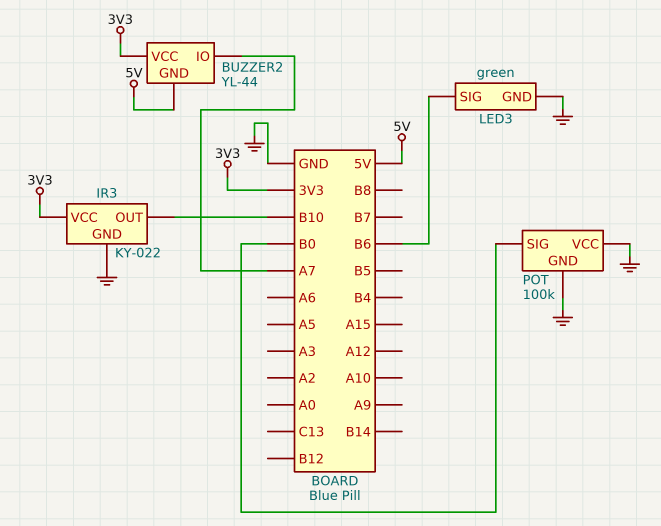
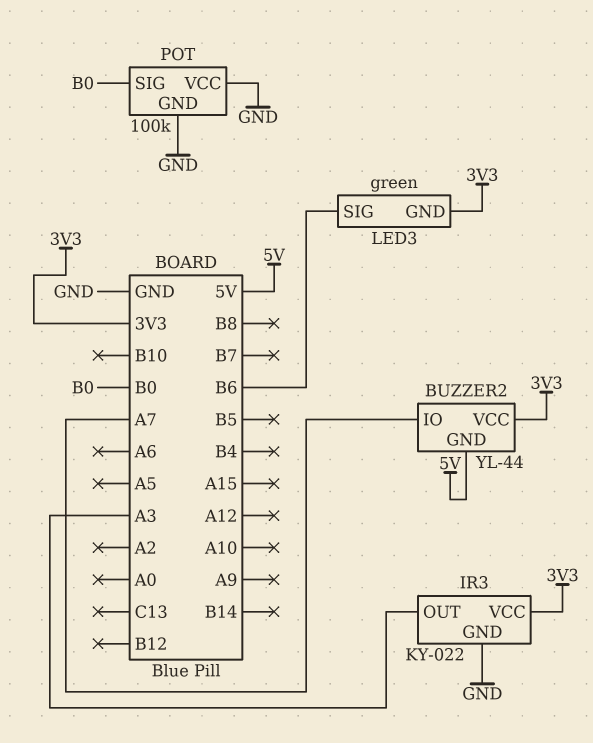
IR3 pin OUT: B10 -> A3
LED3 pin GND: GND -> 3V3

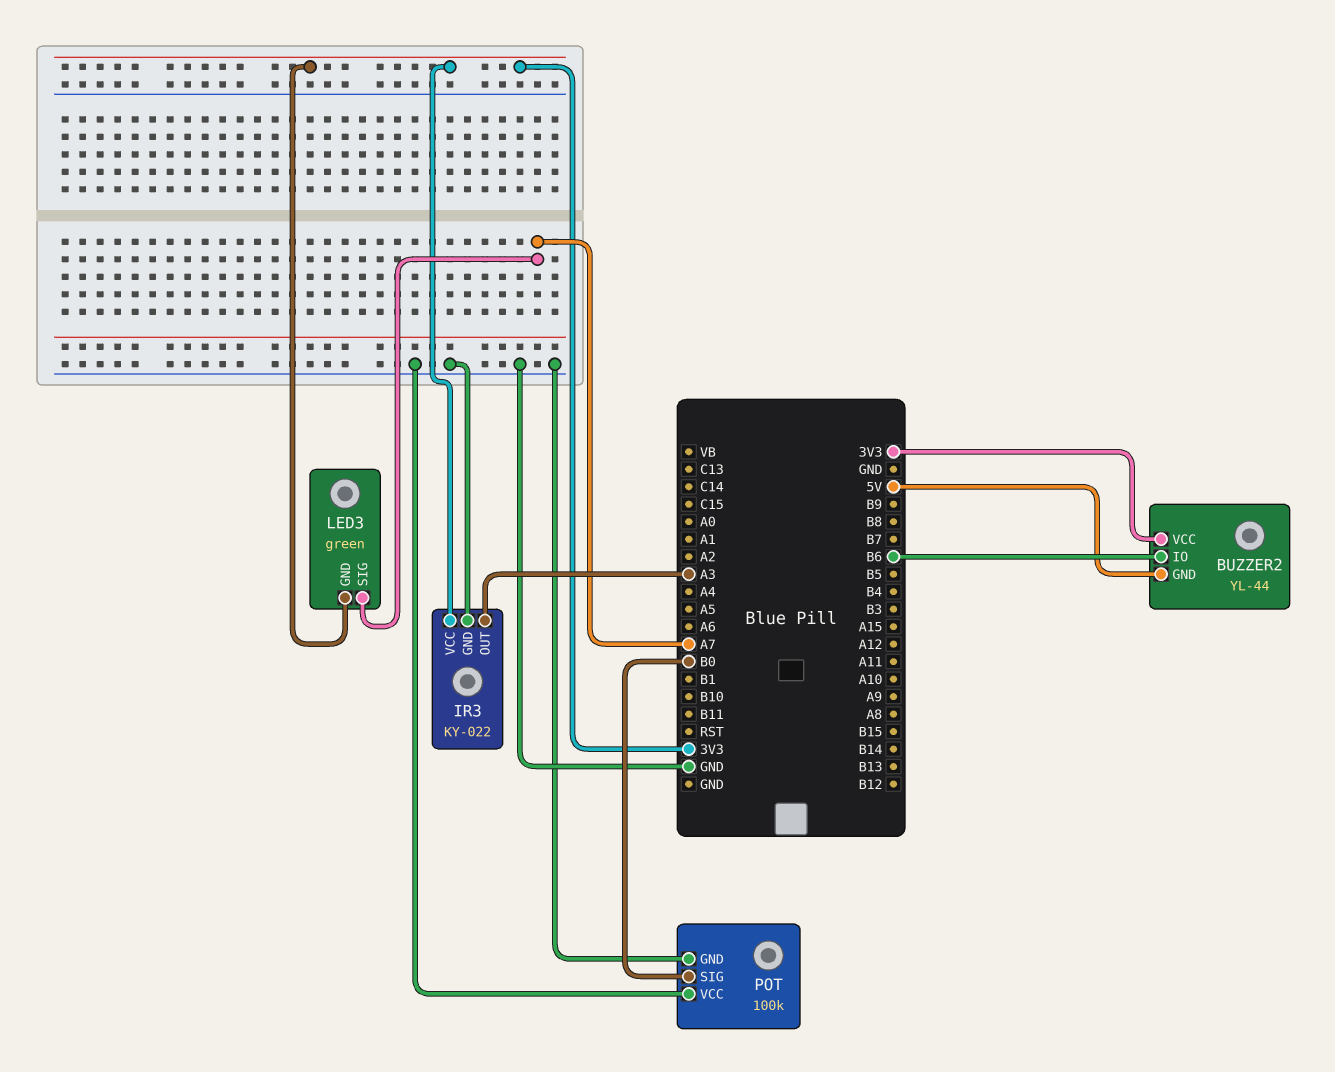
BUZZER2 pin IO: A7 -> B6
LED3 pin SIG: B6 -> A7

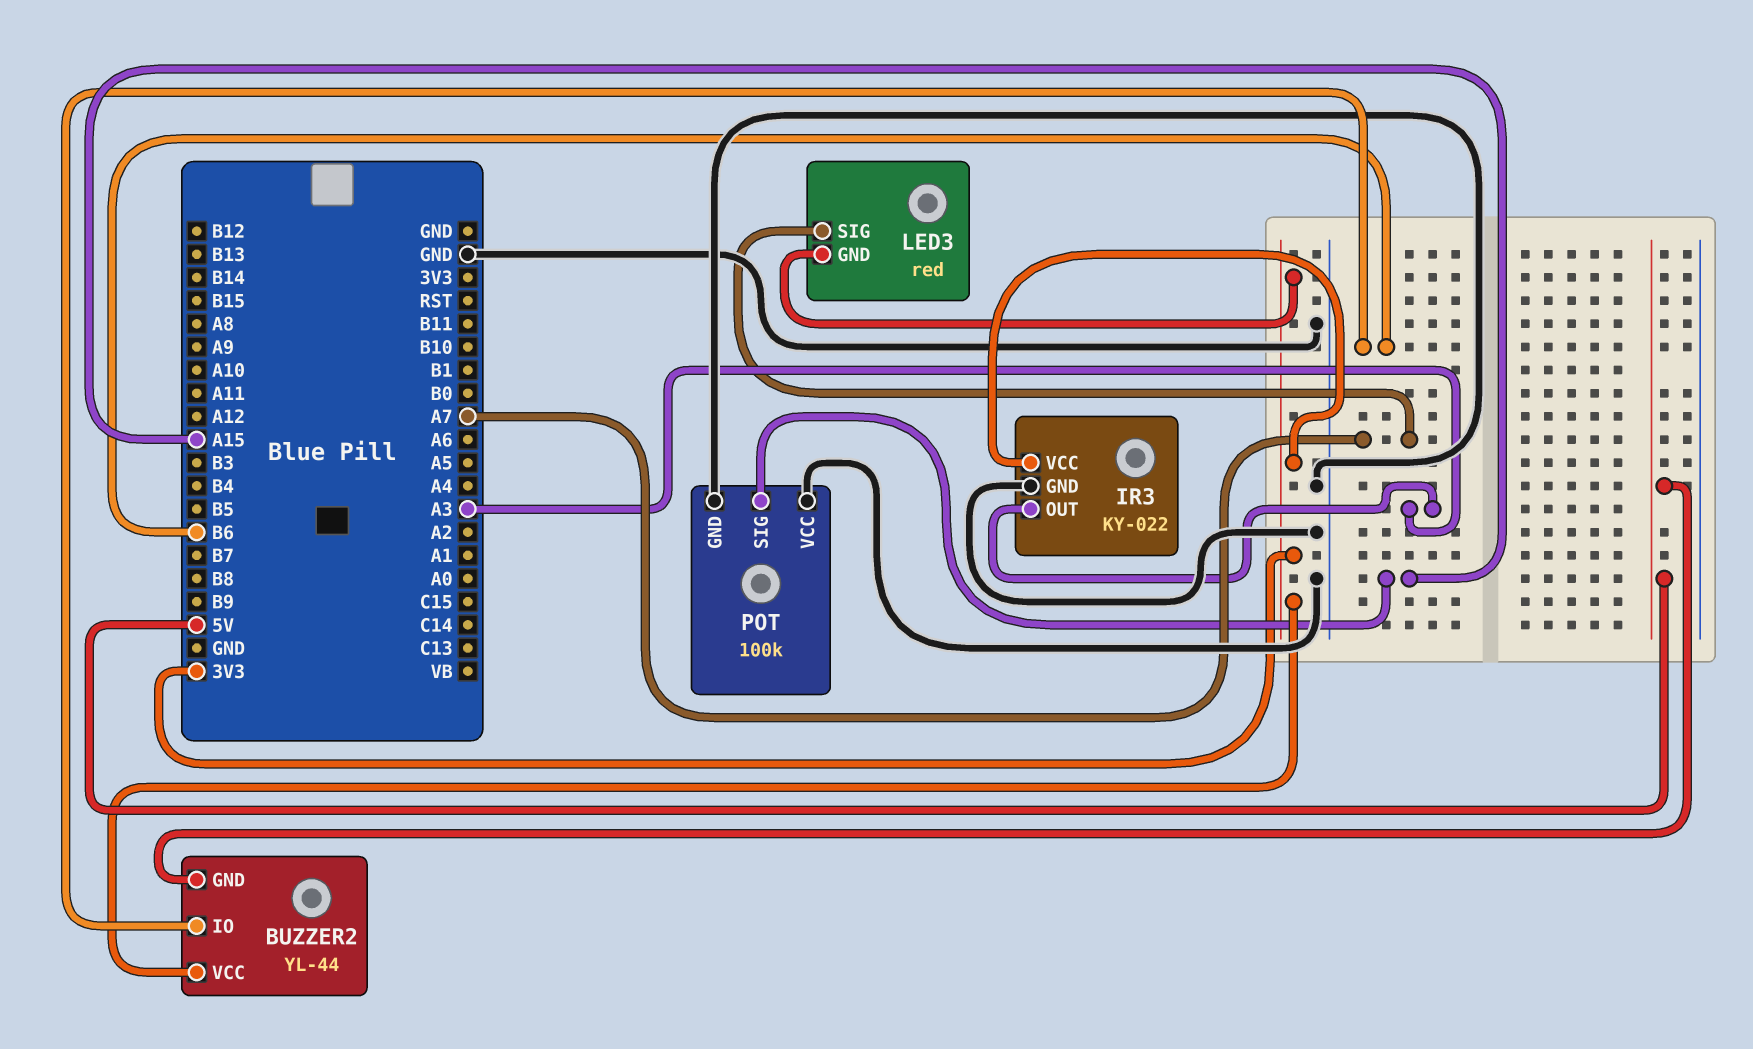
LED3: green -> red
POT pin SIG: B0 -> A15

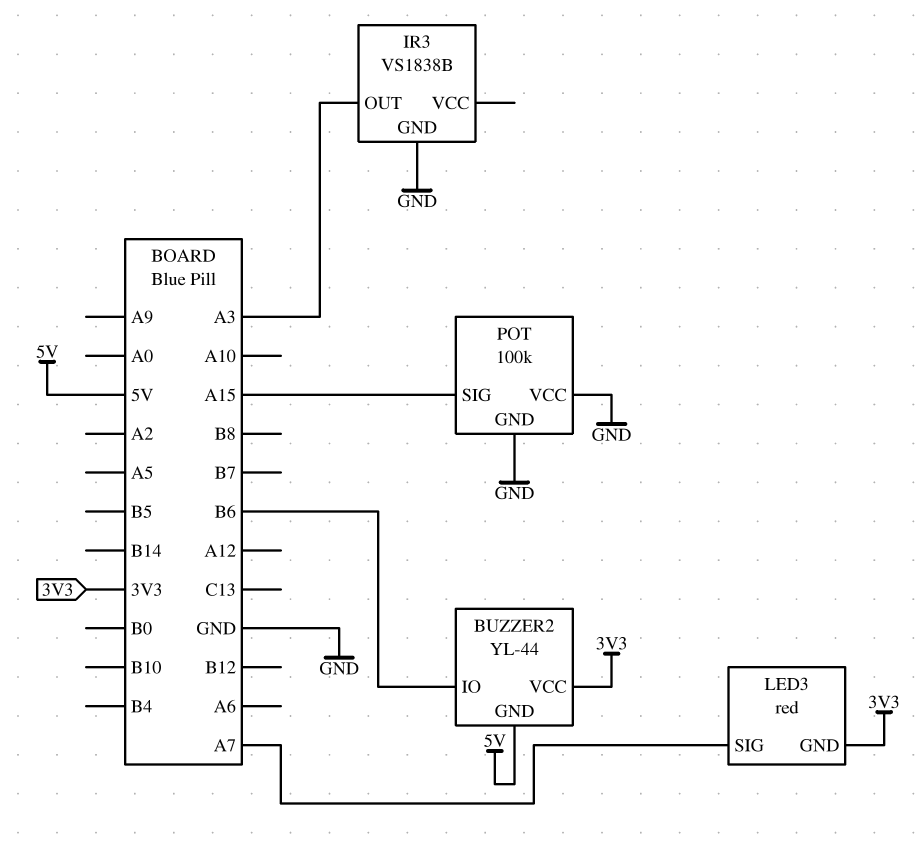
IR3: KY-022 -> VS1838B
IR3 pin VCC: 3V3 -> none

